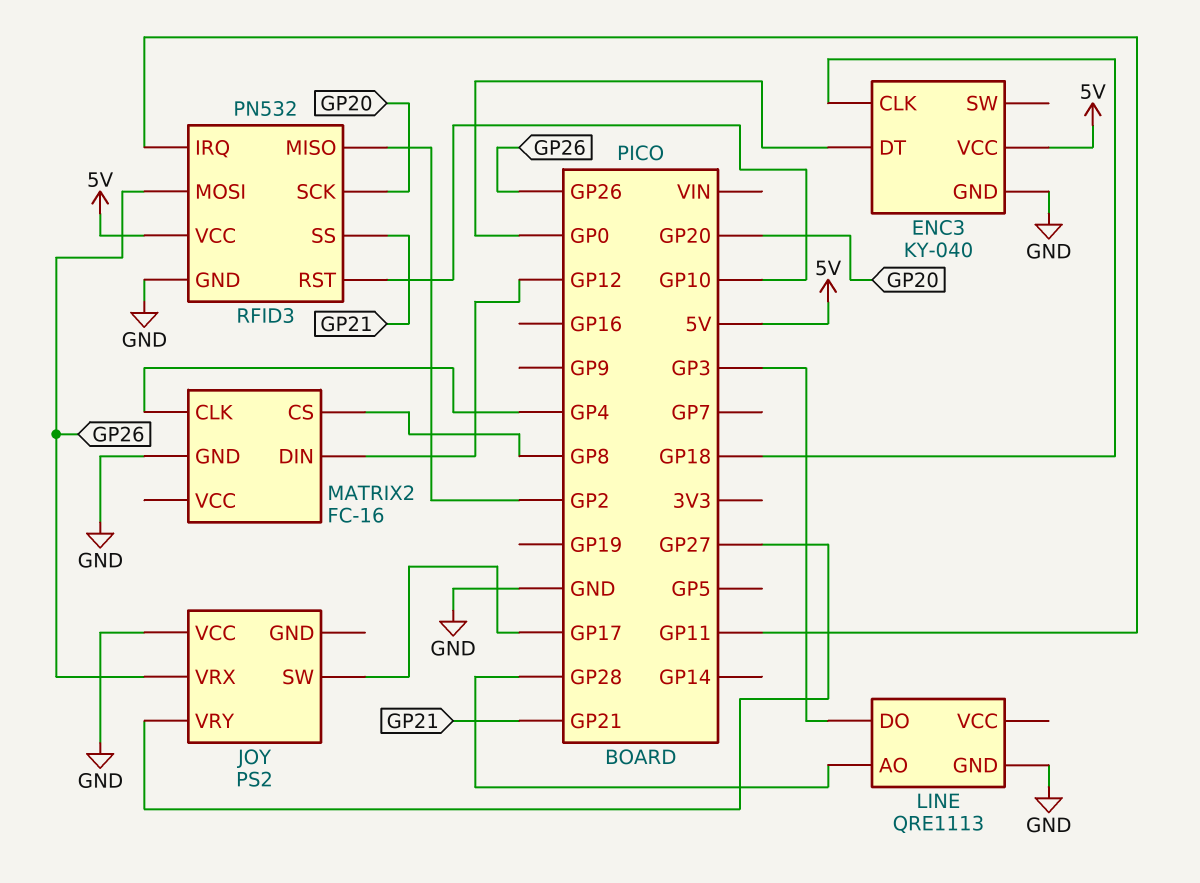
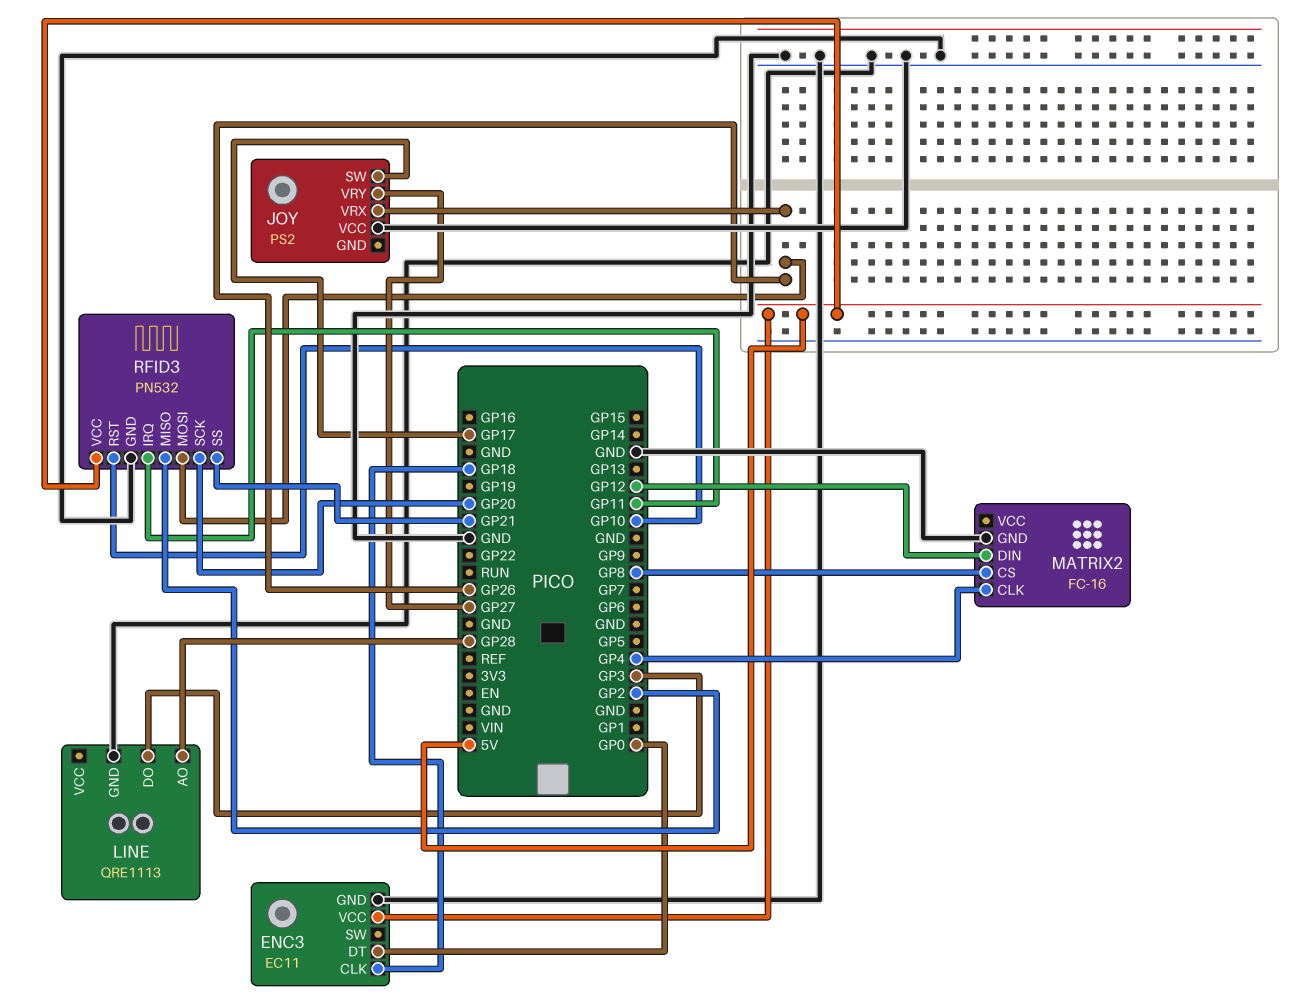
ENC3: KY-040 -> EC11

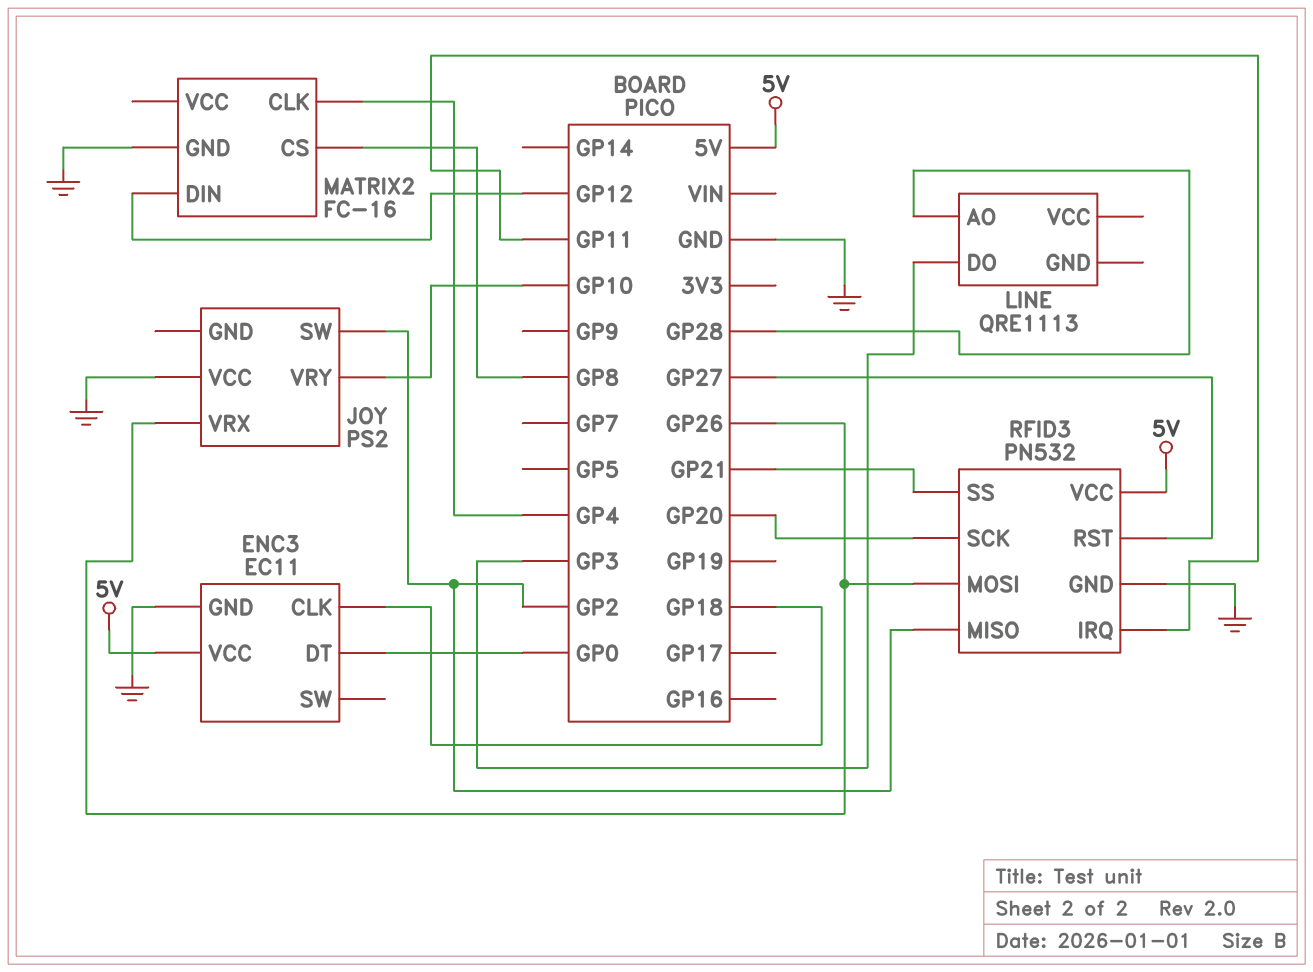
JOY pin SW: GP17 -> GP2
JOY pin VRY: GP27 -> GP10
LINE pin GND: GND -> none
RFID3 pin RST: GP10 -> GP27

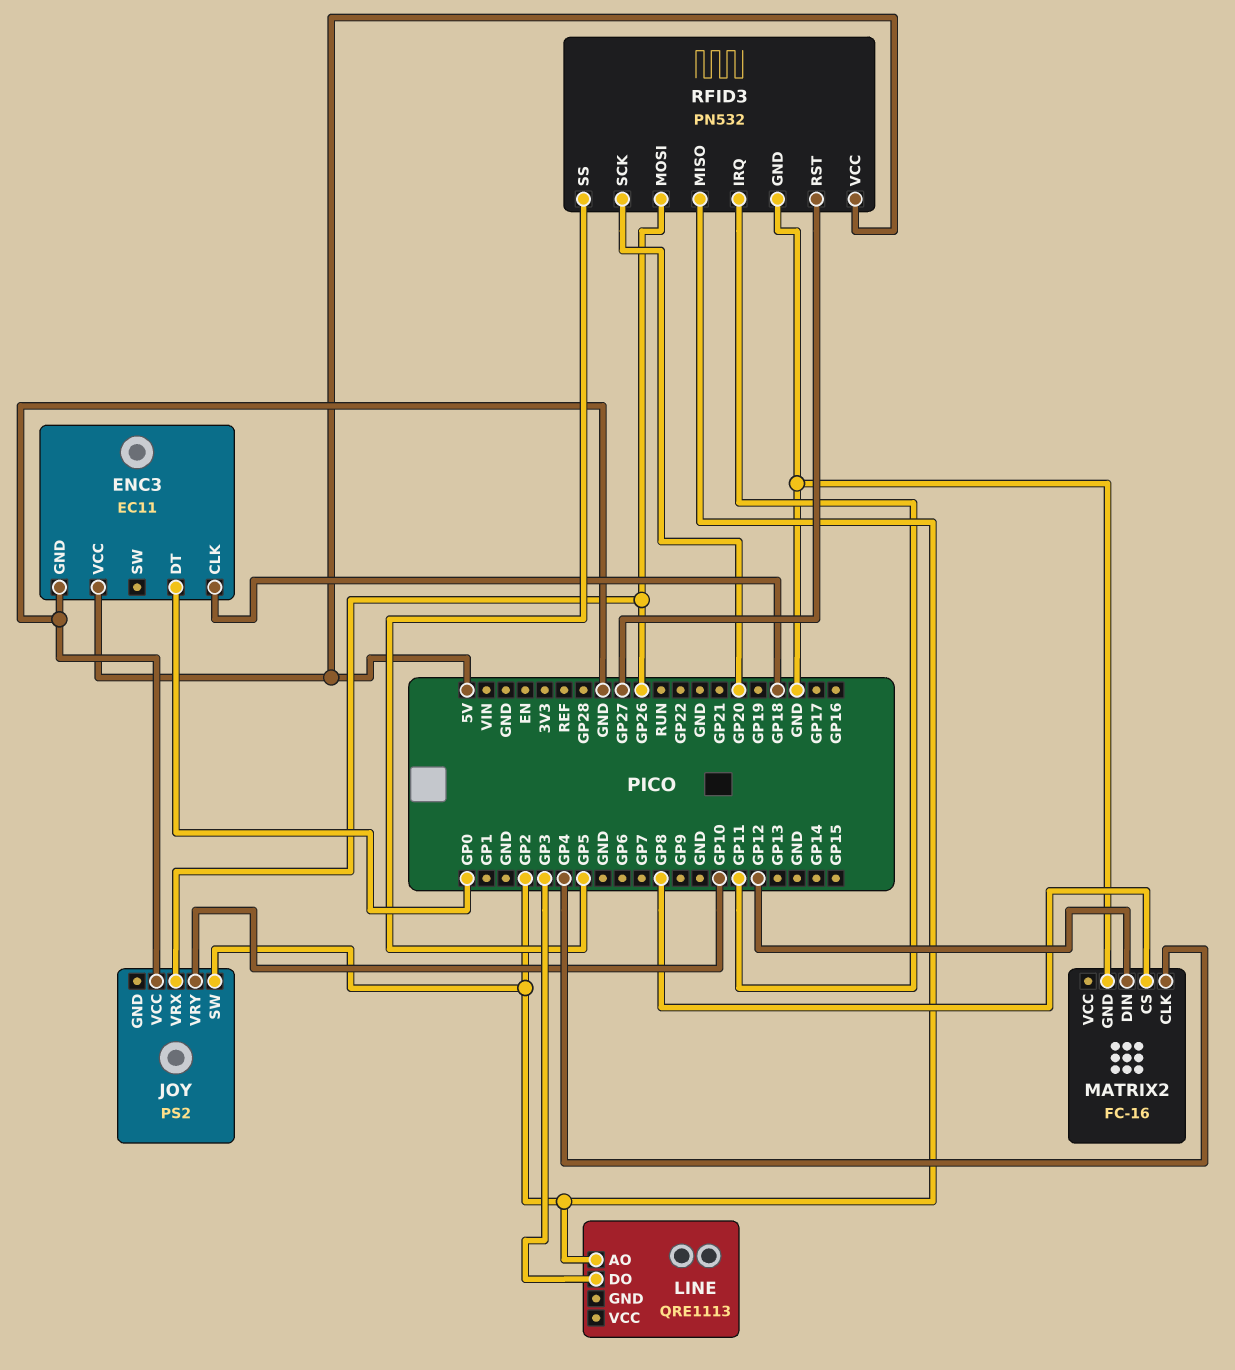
LINE pin AO: GP28 -> GP2
RFID3 pin SS: GP21 -> GP5

